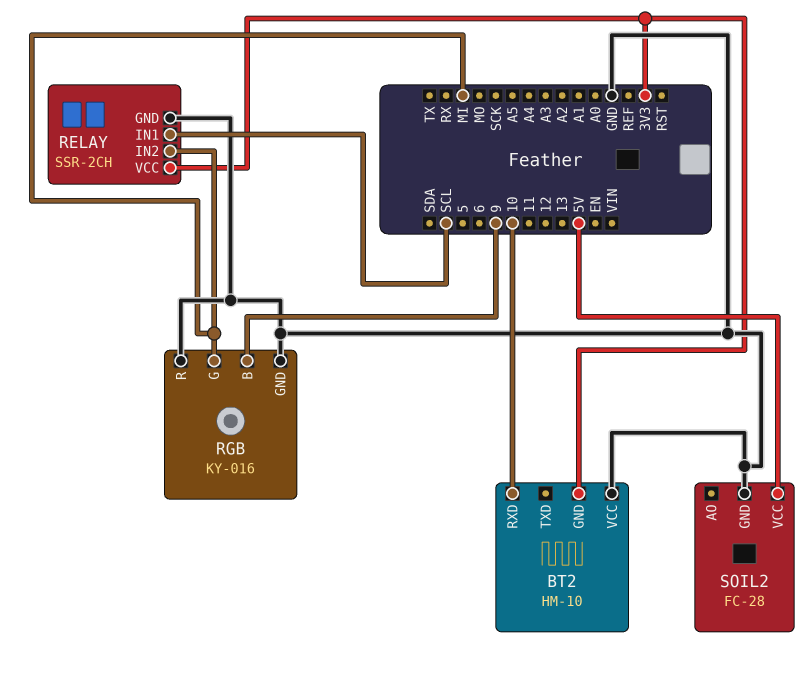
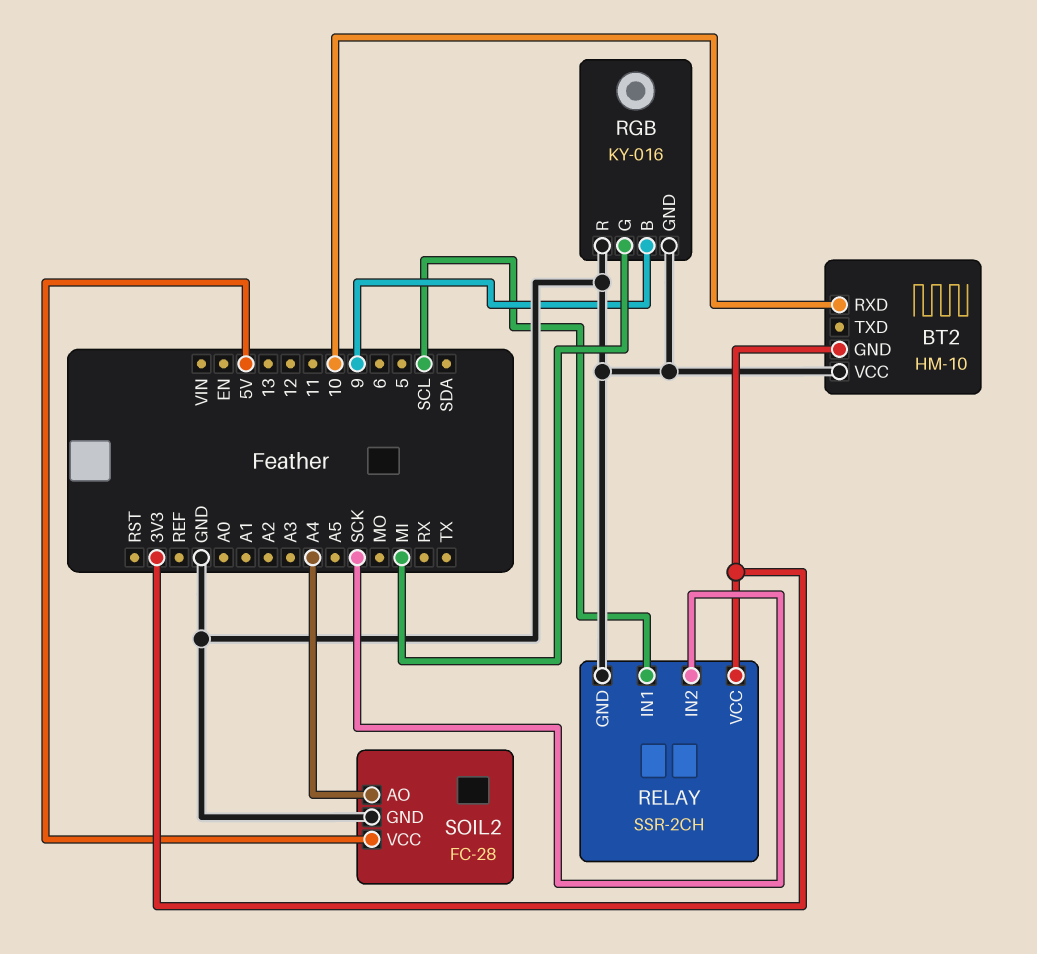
RELAY pin IN2: MI -> SCK
SOIL2 pin AO: none -> A4

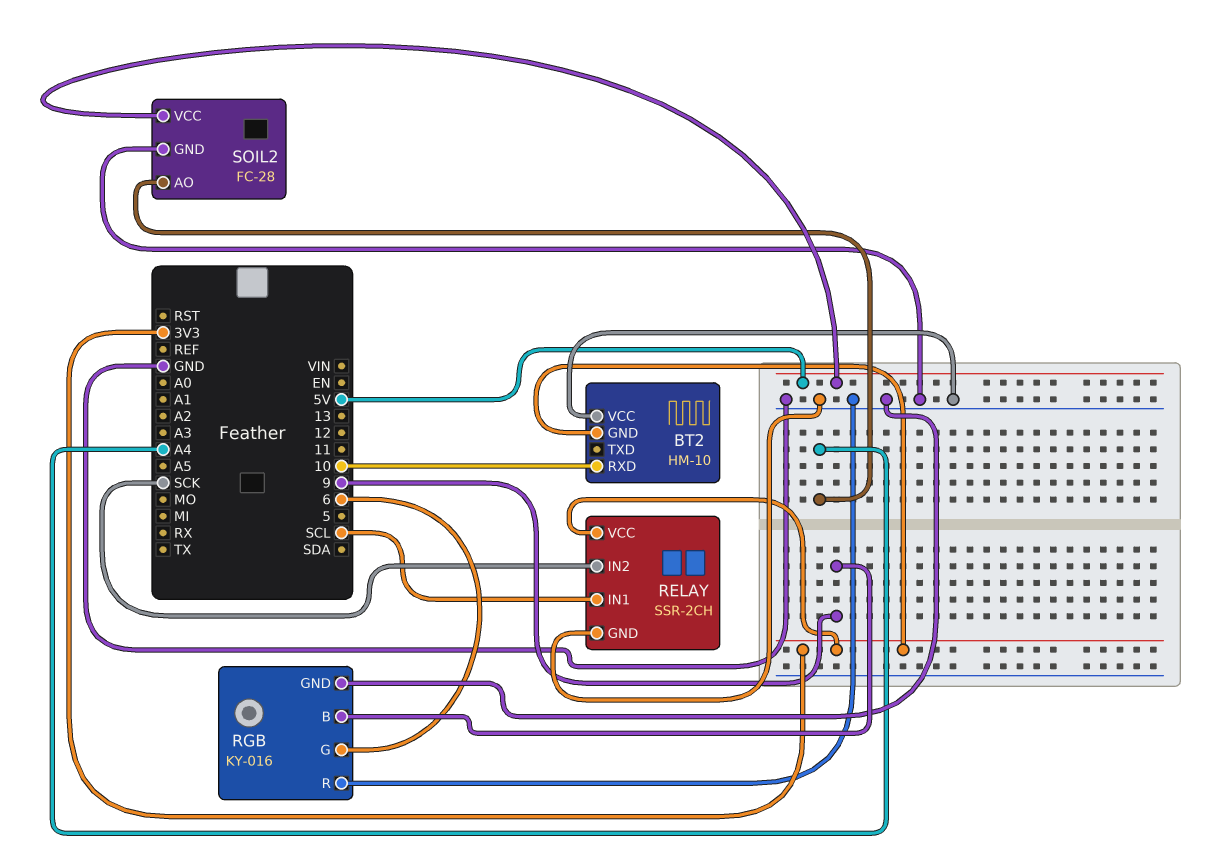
RGB pin G: MI -> 6

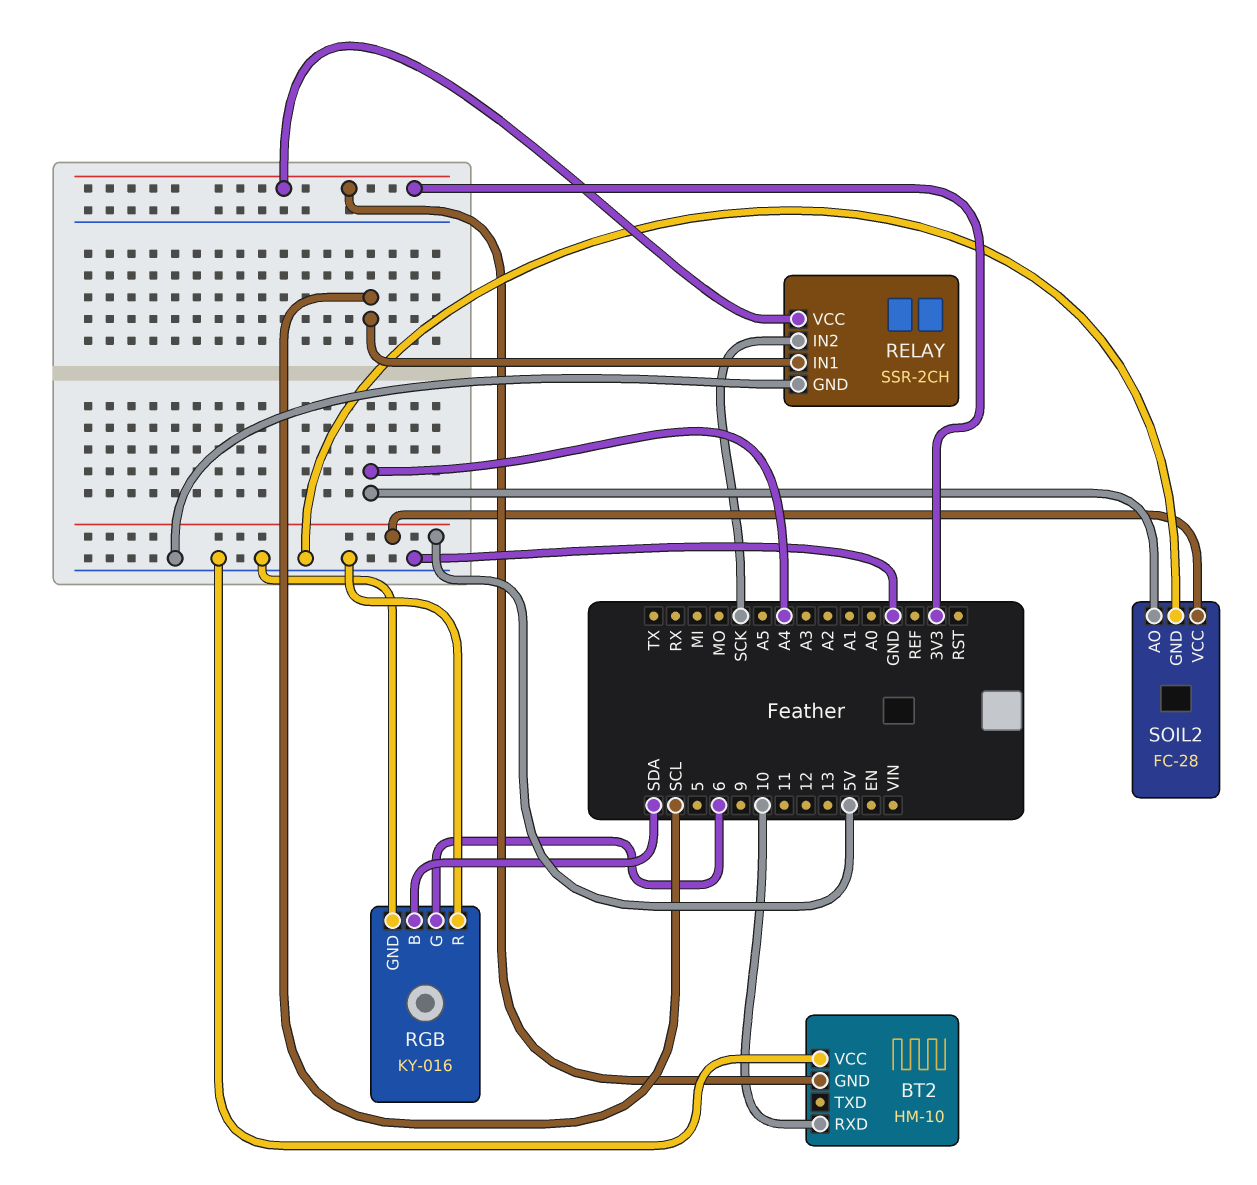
RGB pin B: 9 -> SDA

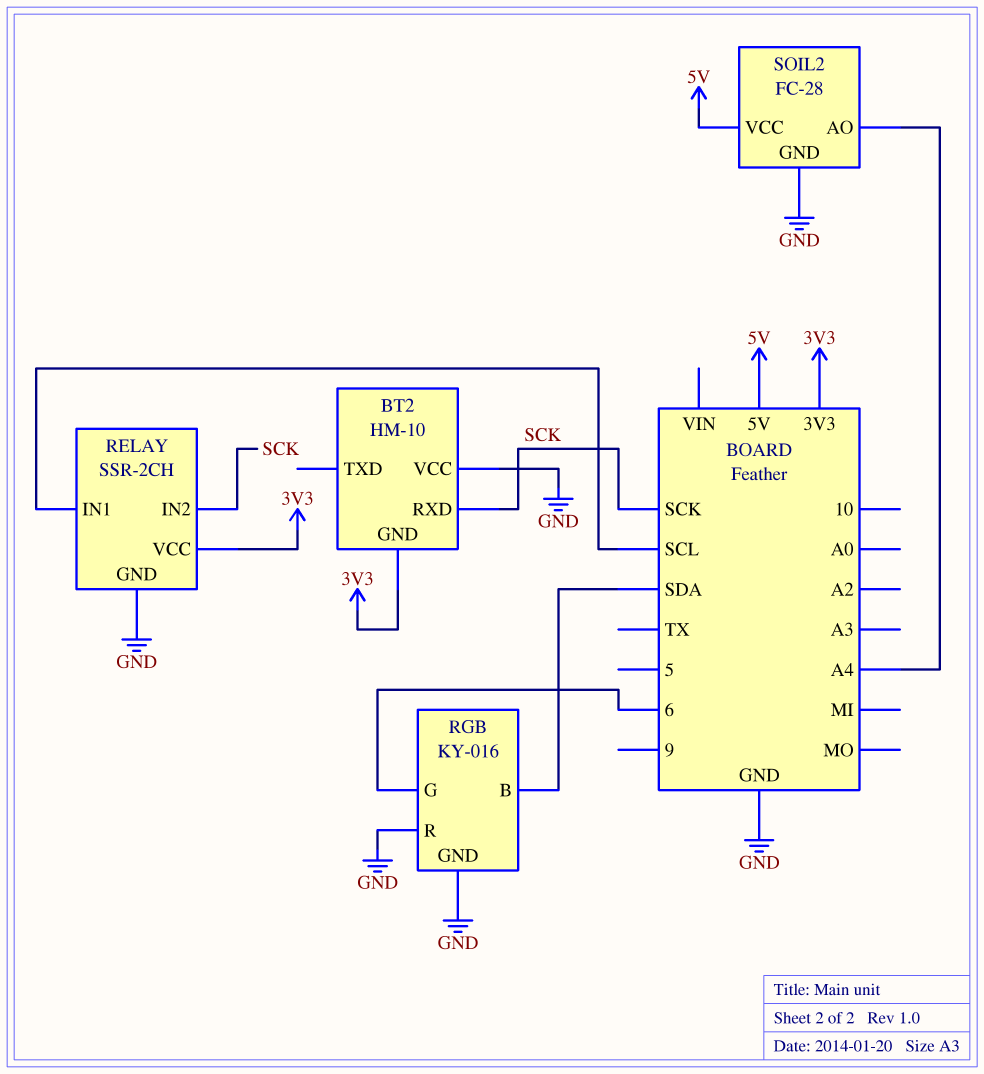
BT2 pin RXD: 10 -> SCK

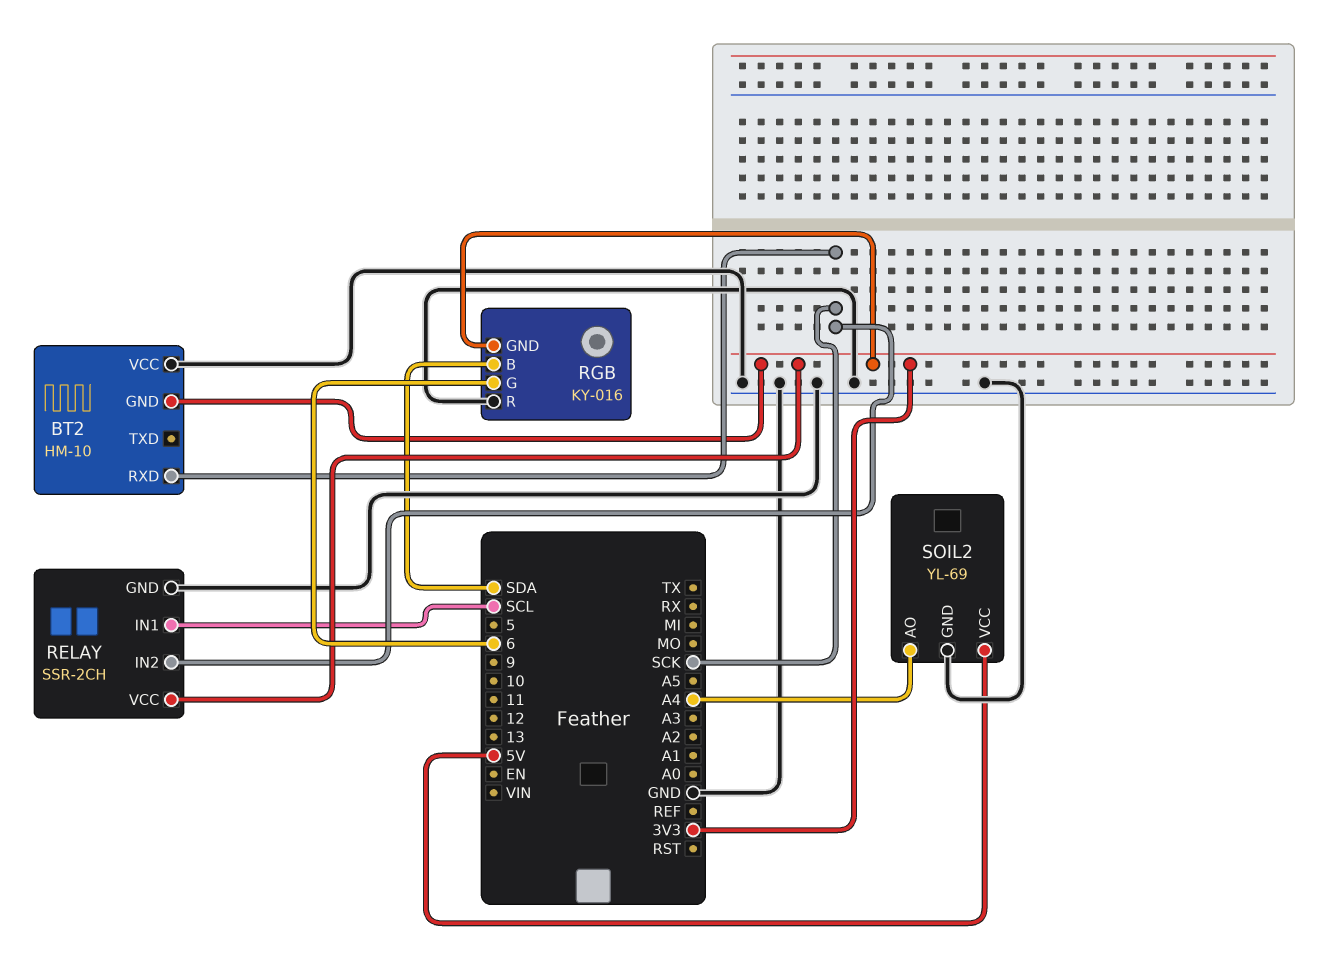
RGB pin GND: GND -> 3V3
SOIL2: FC-28 -> YL-69

